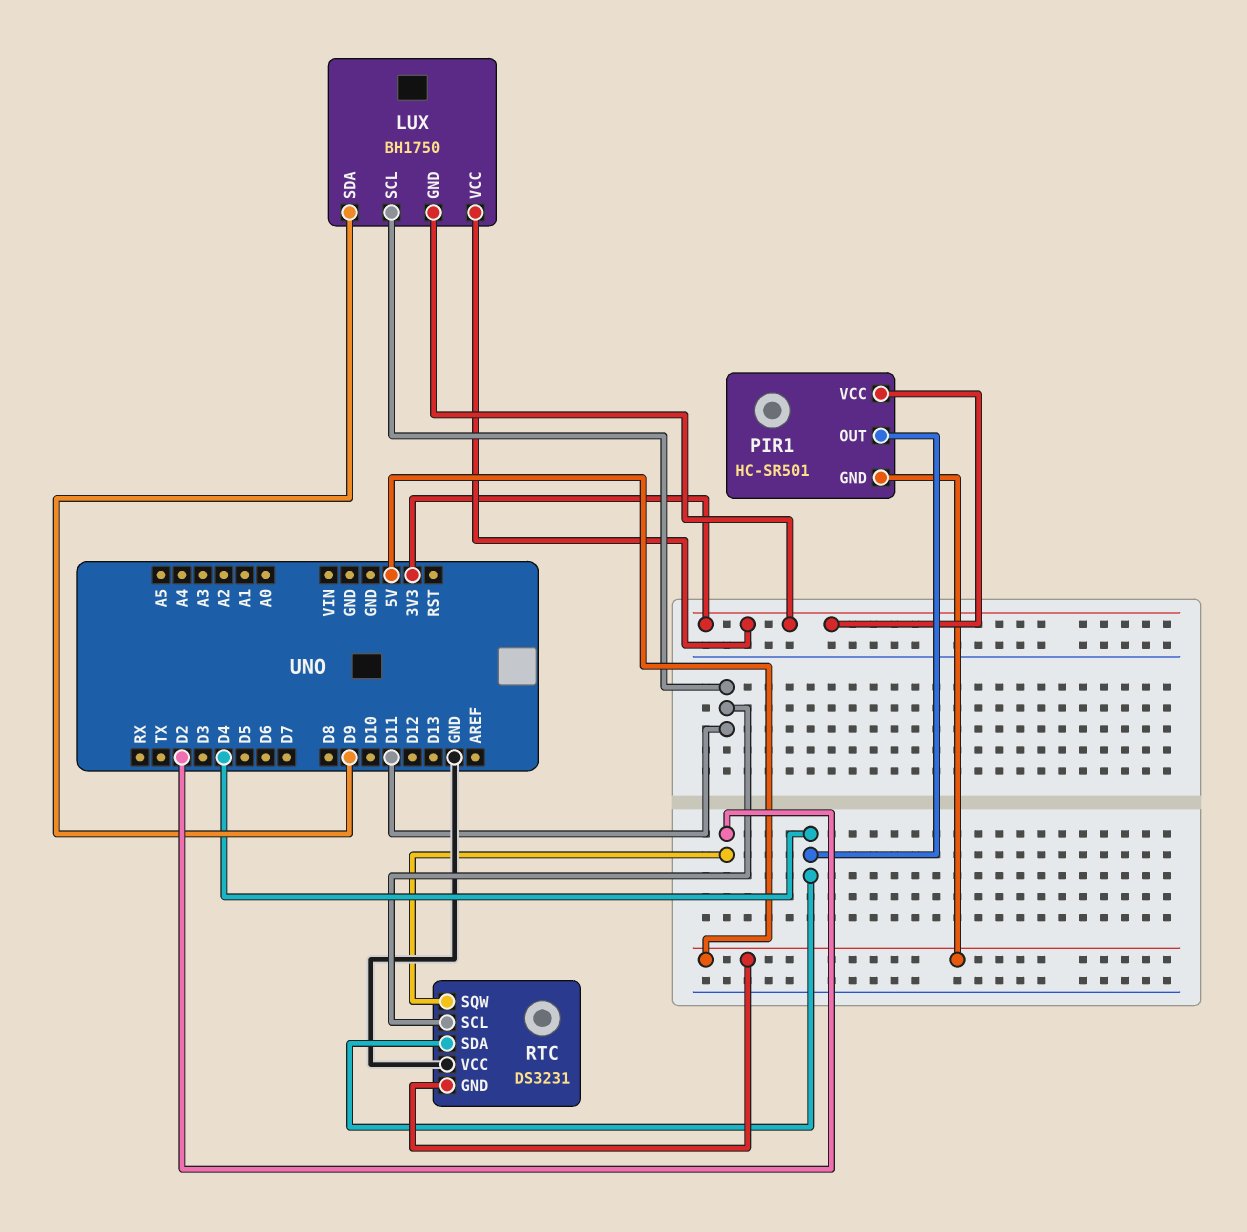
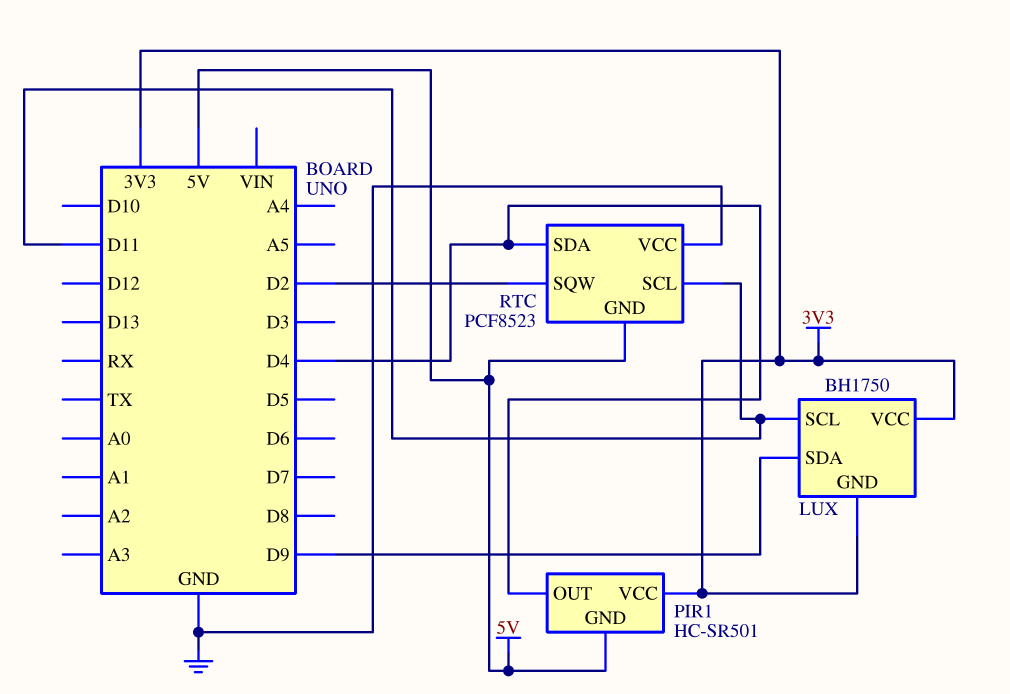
RTC: DS3231 -> PCF8523

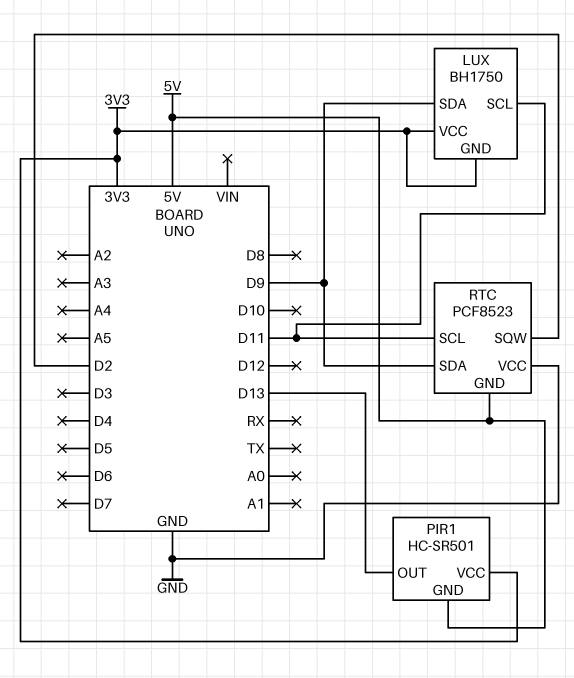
PIR1 pin OUT: D4 -> D13
RTC pin SDA: D4 -> D9

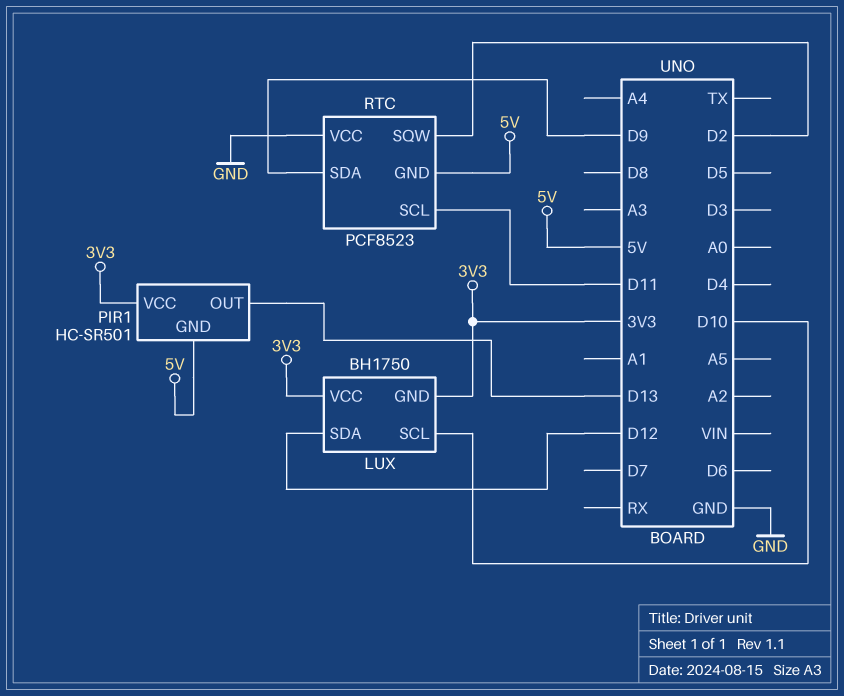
LUX pin SCL: D11 -> D10
LUX pin SDA: D9 -> D12

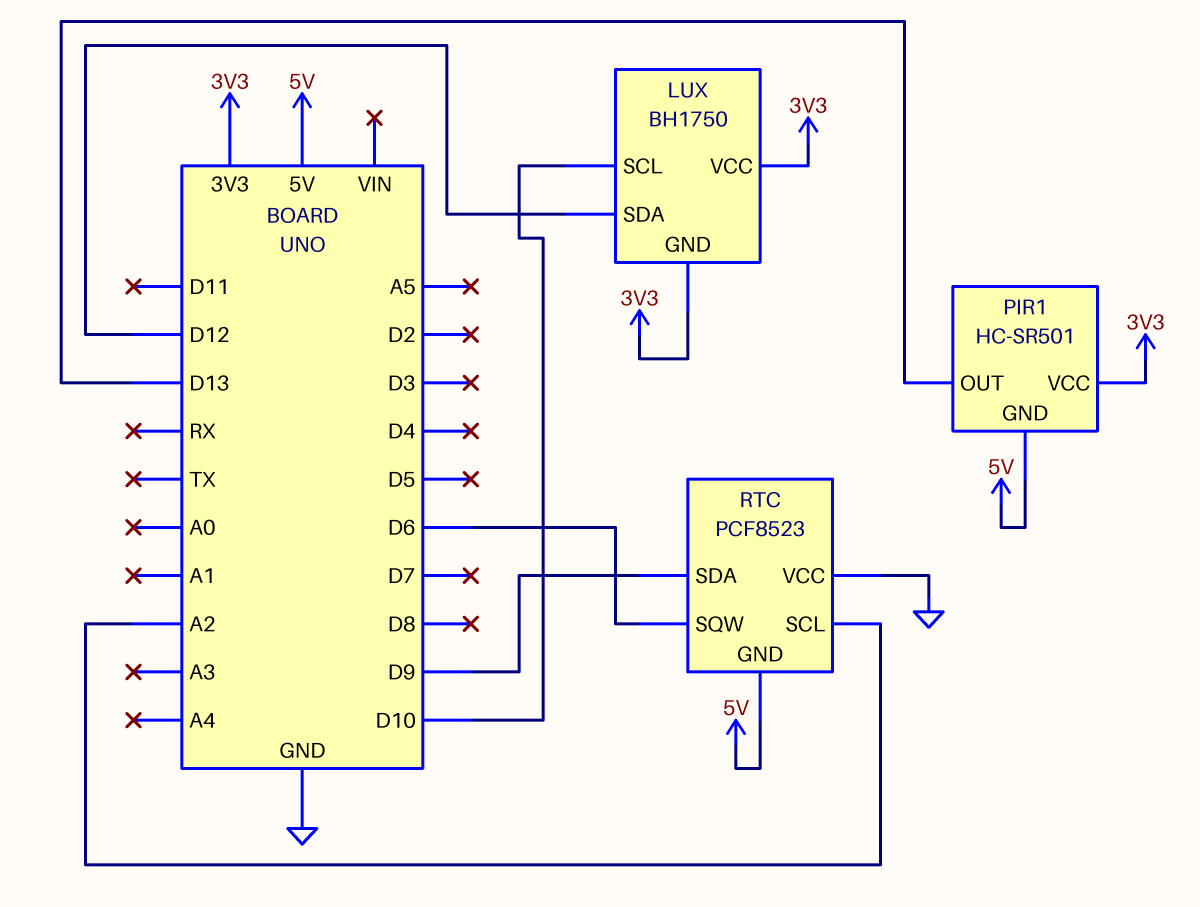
RTC pin SCL: D11 -> A2
RTC pin SQW: D2 -> D6

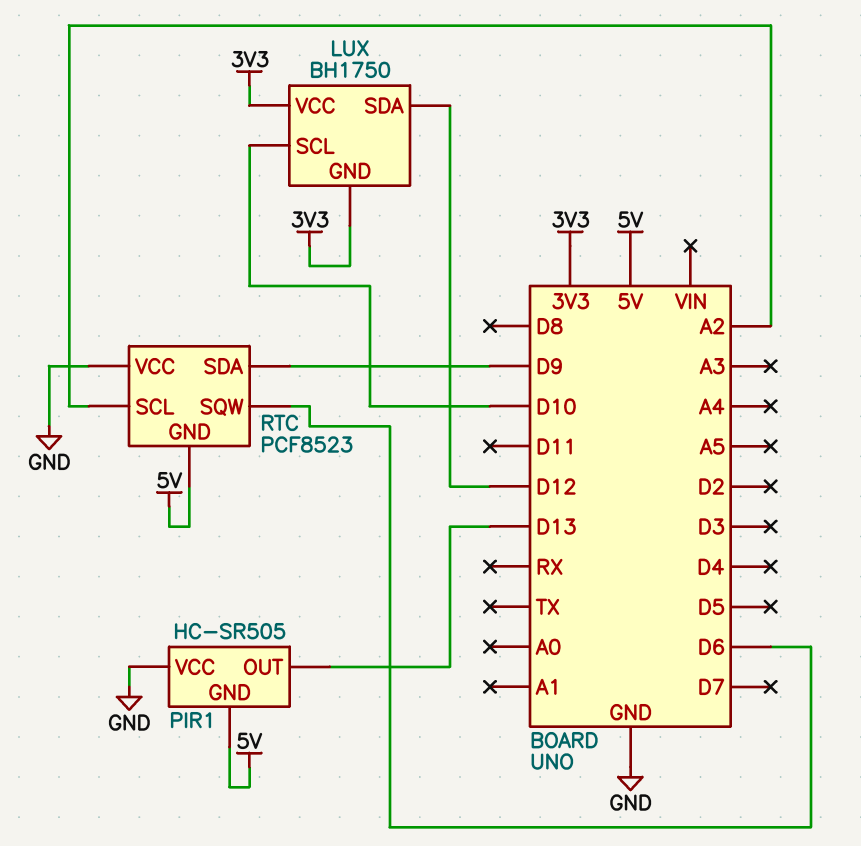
PIR1: HC-SR501 -> HC-SR505
PIR1 pin VCC: 3V3 -> GND

